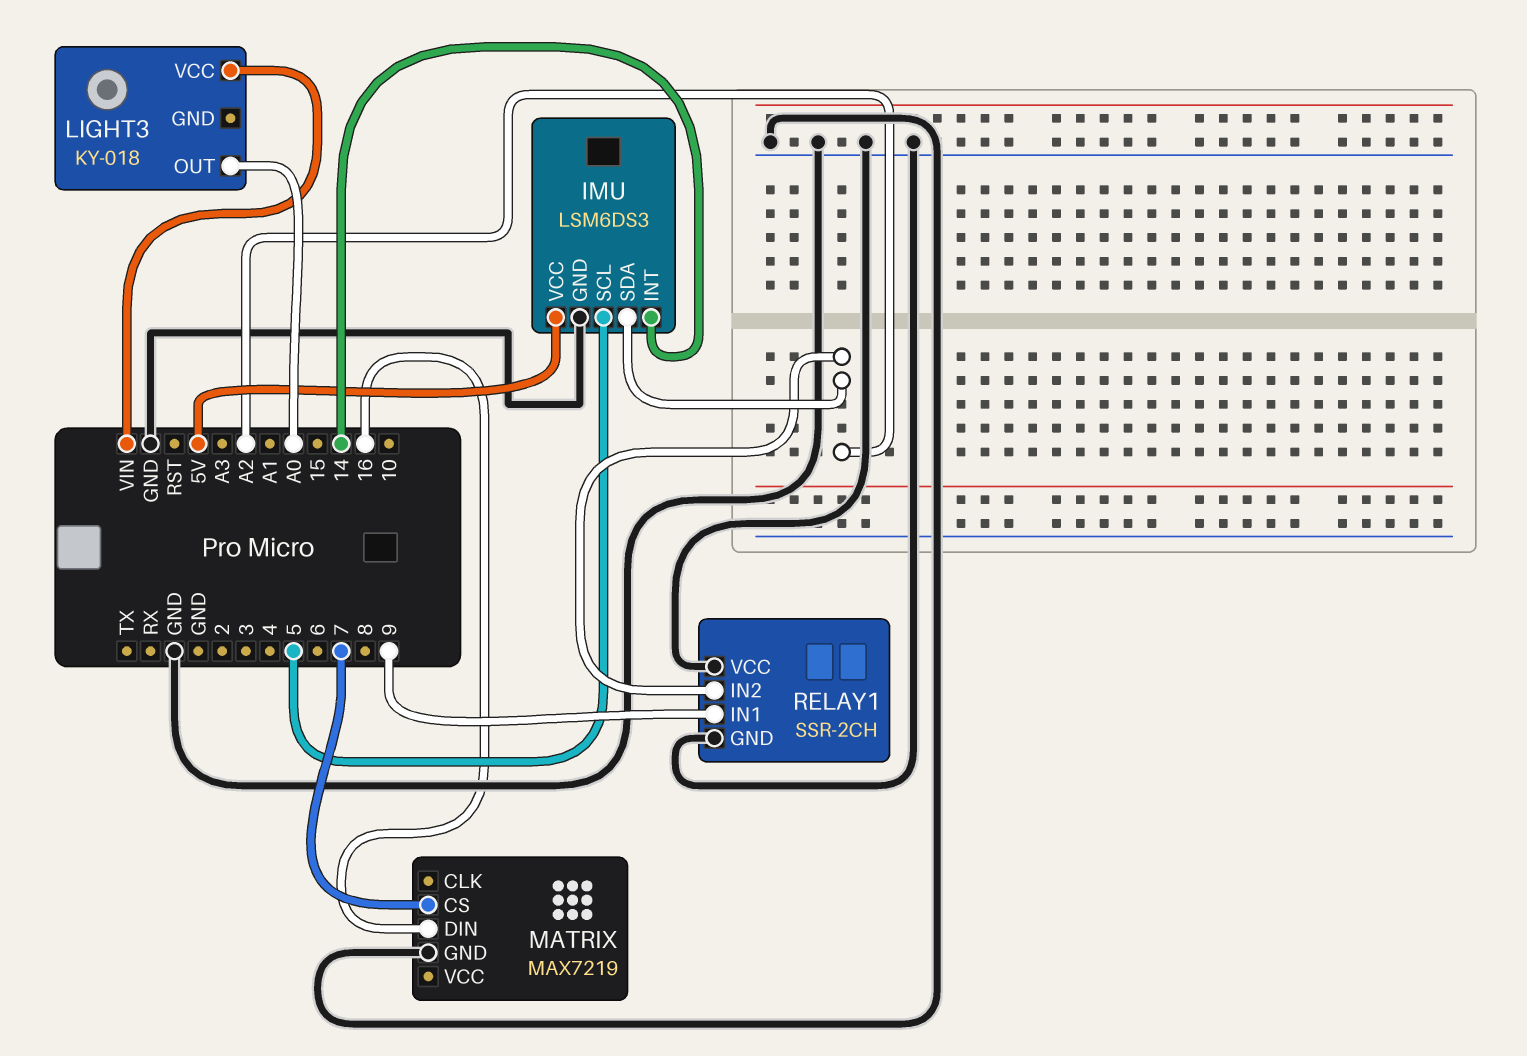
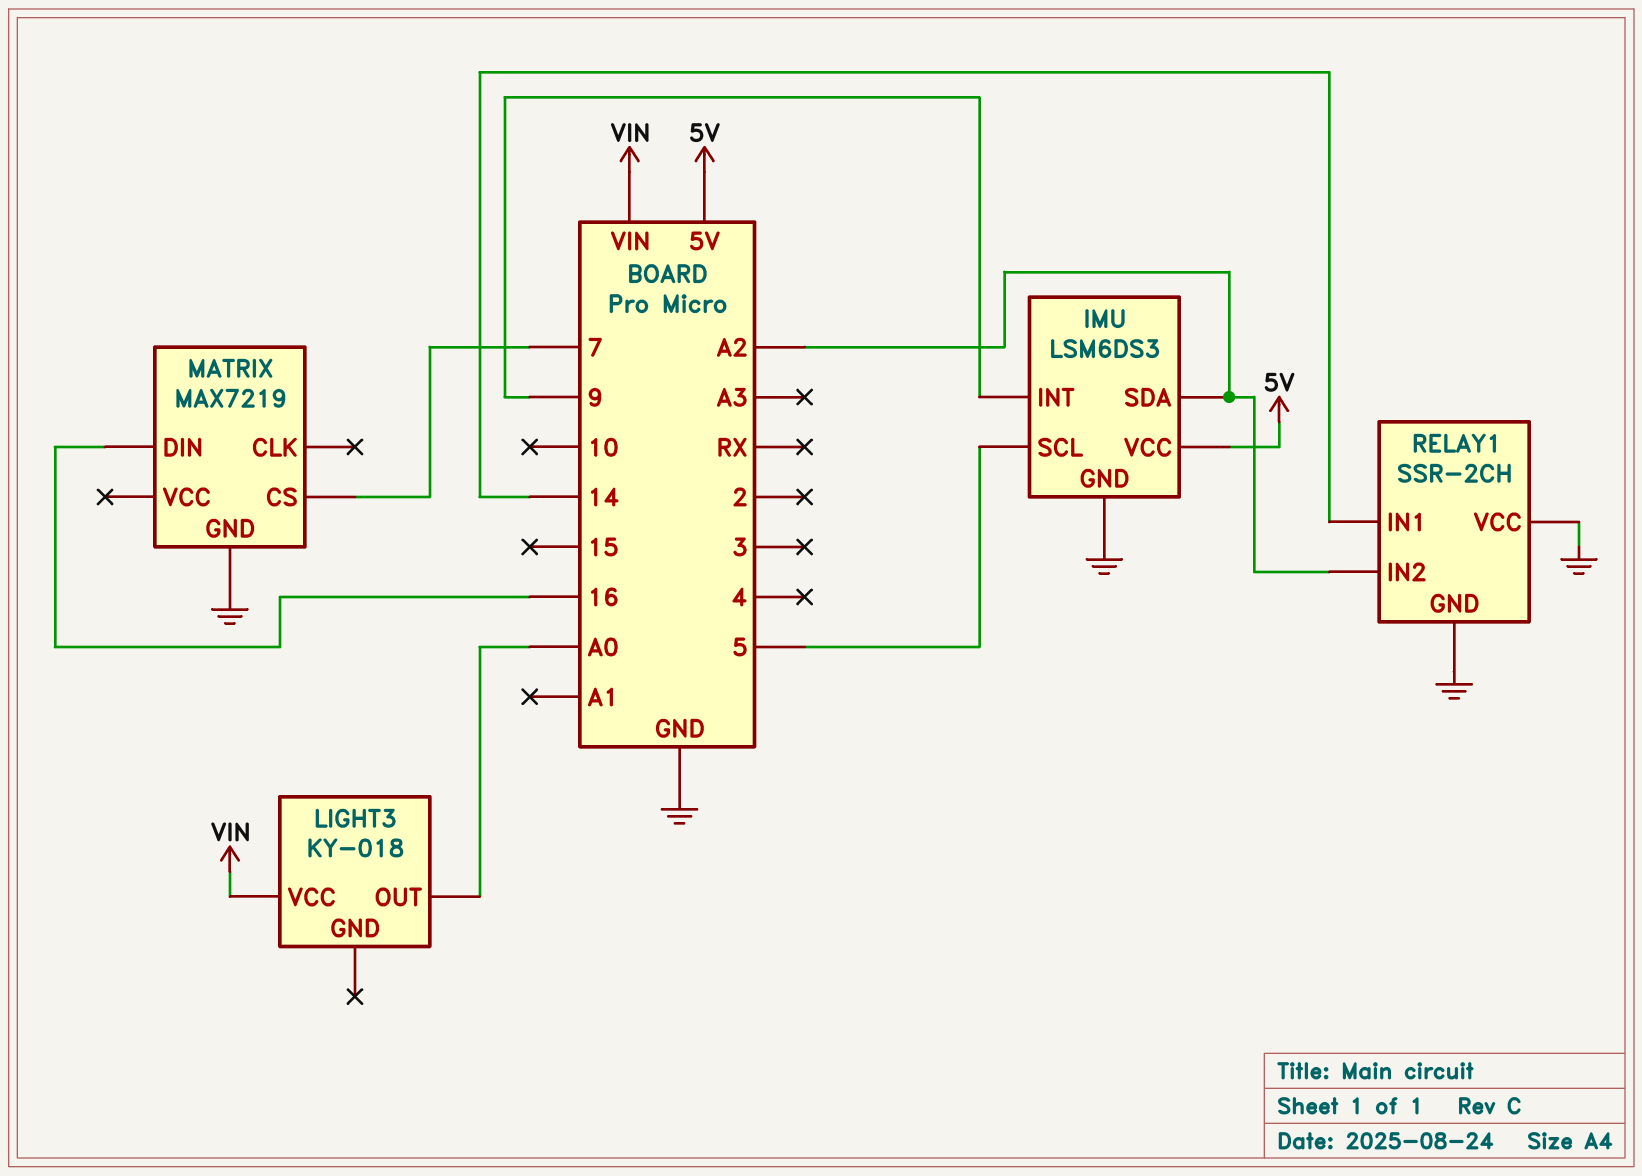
IMU pin INT: 14 -> 9
RELAY1 pin IN1: 9 -> 14

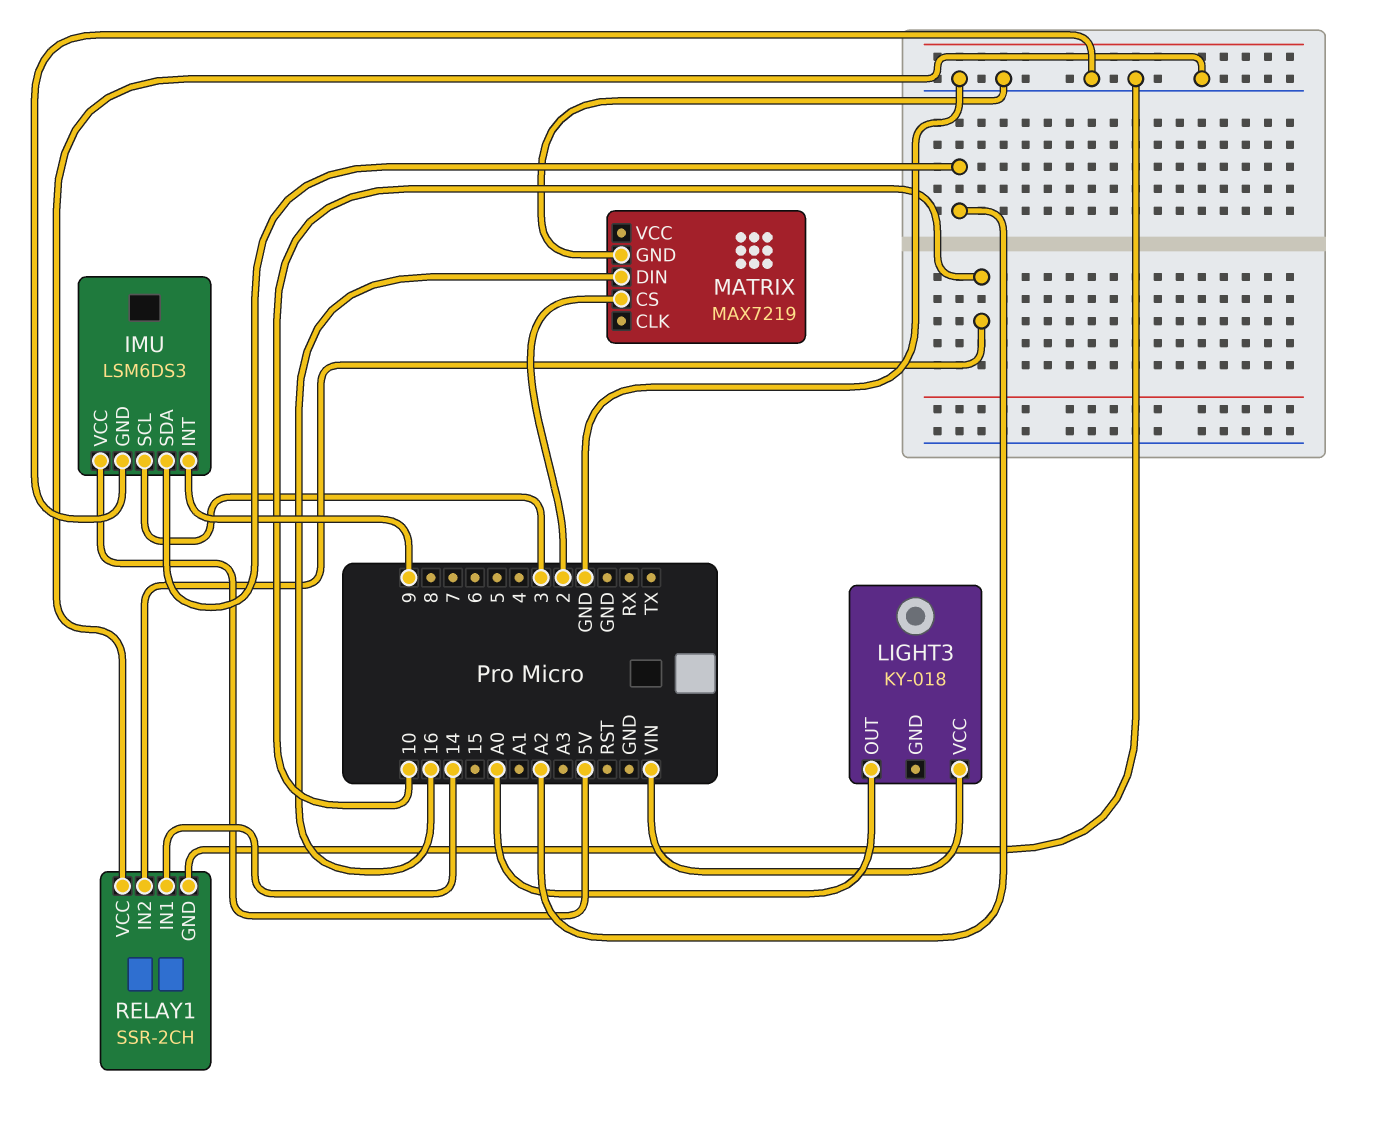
IMU pin SCL: 5 -> 3
MATRIX pin CS: 7 -> 2
RELAY1 pin IN2: A2 -> 10

